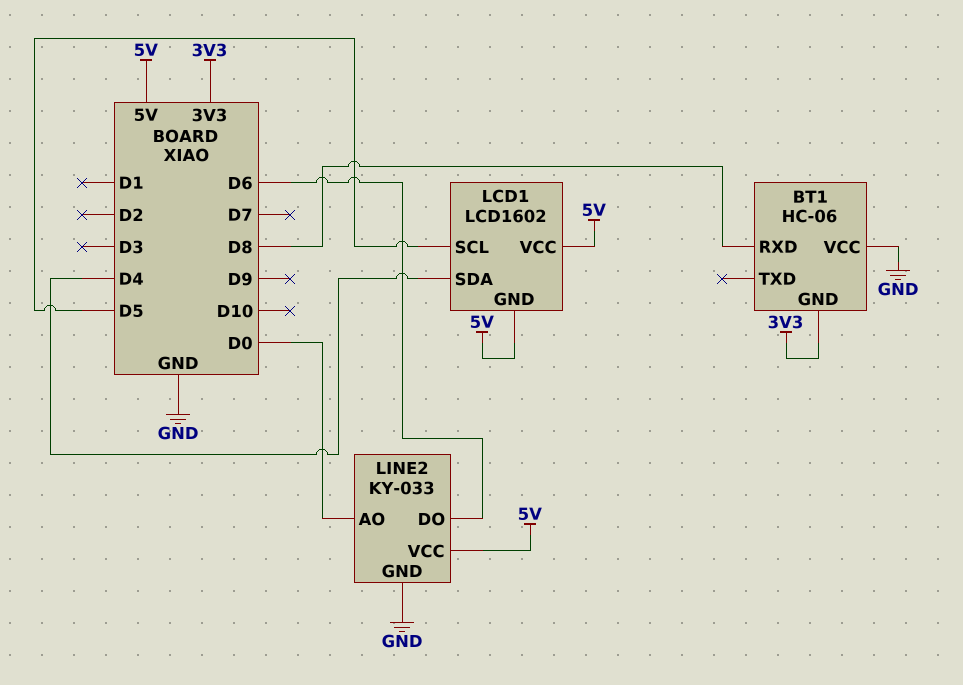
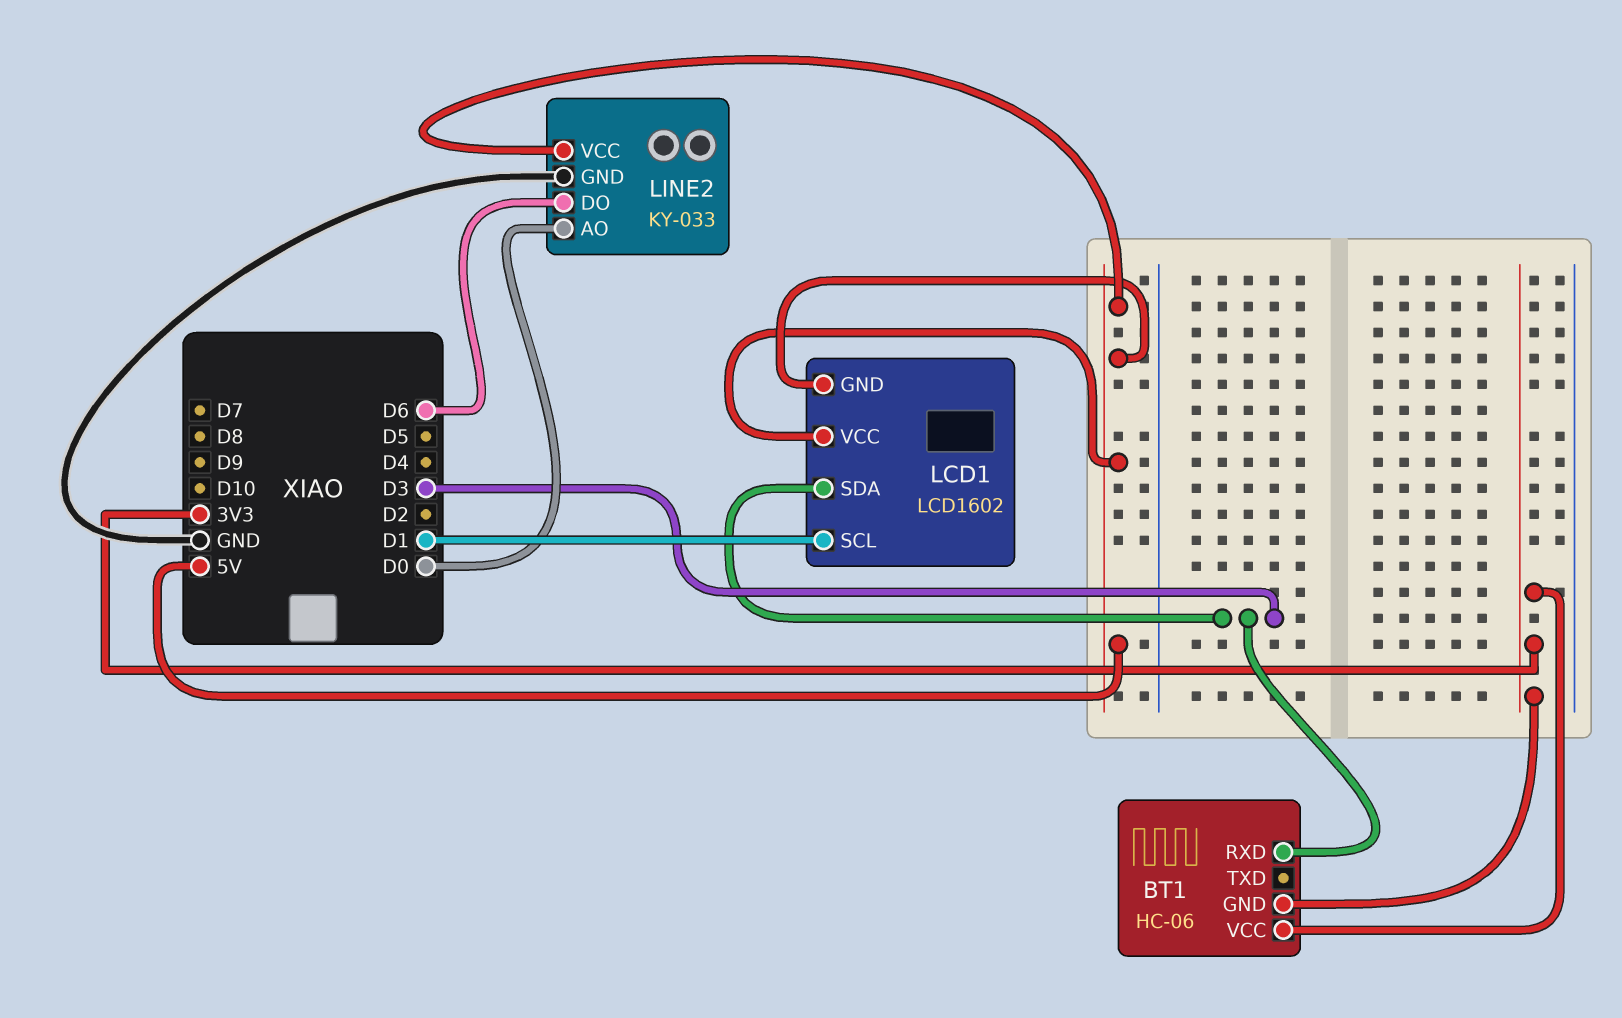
BT1 pin RXD: D8 -> D3
BT1 pin VCC: GND -> 3V3
LCD1 pin SCL: D5 -> D1
LCD1 pin SDA: D4 -> D3

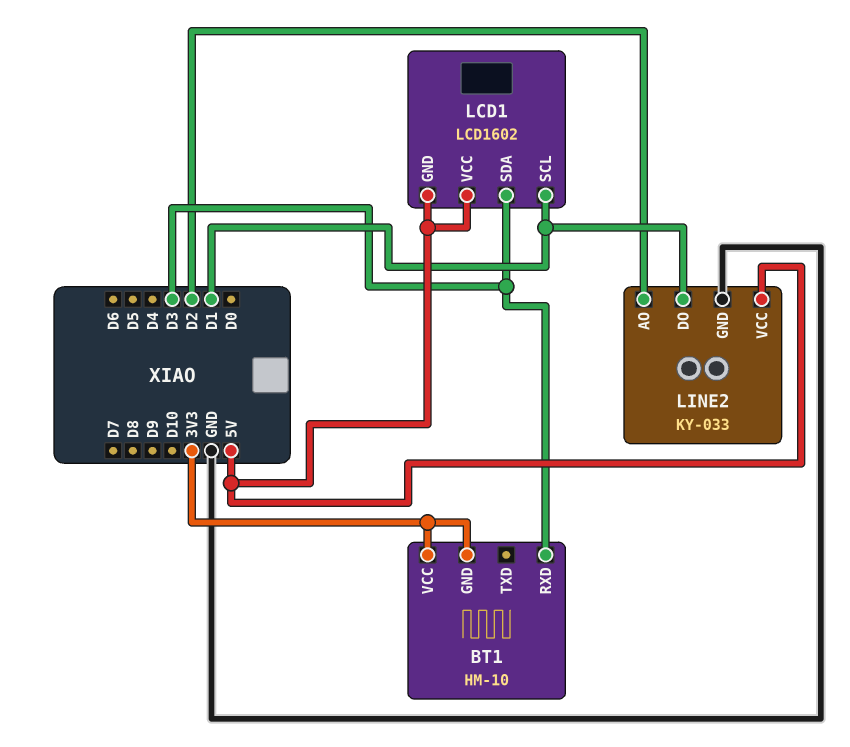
BT1: HC-06 -> HM-10
LINE2 pin AO: D0 -> D2
LINE2 pin DO: D6 -> D1

